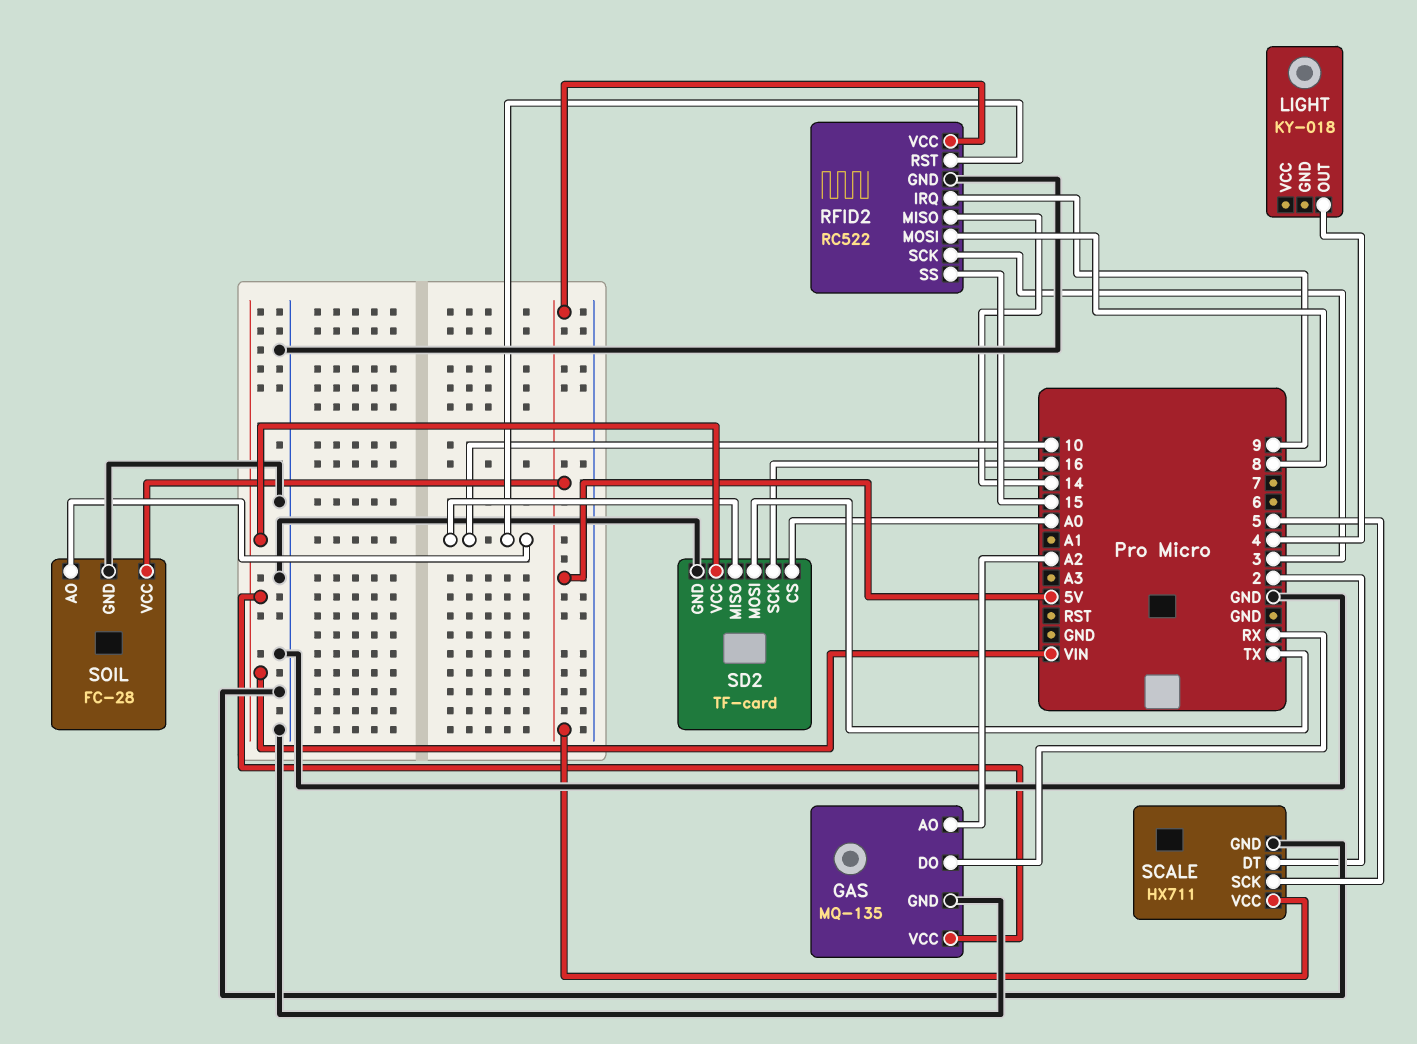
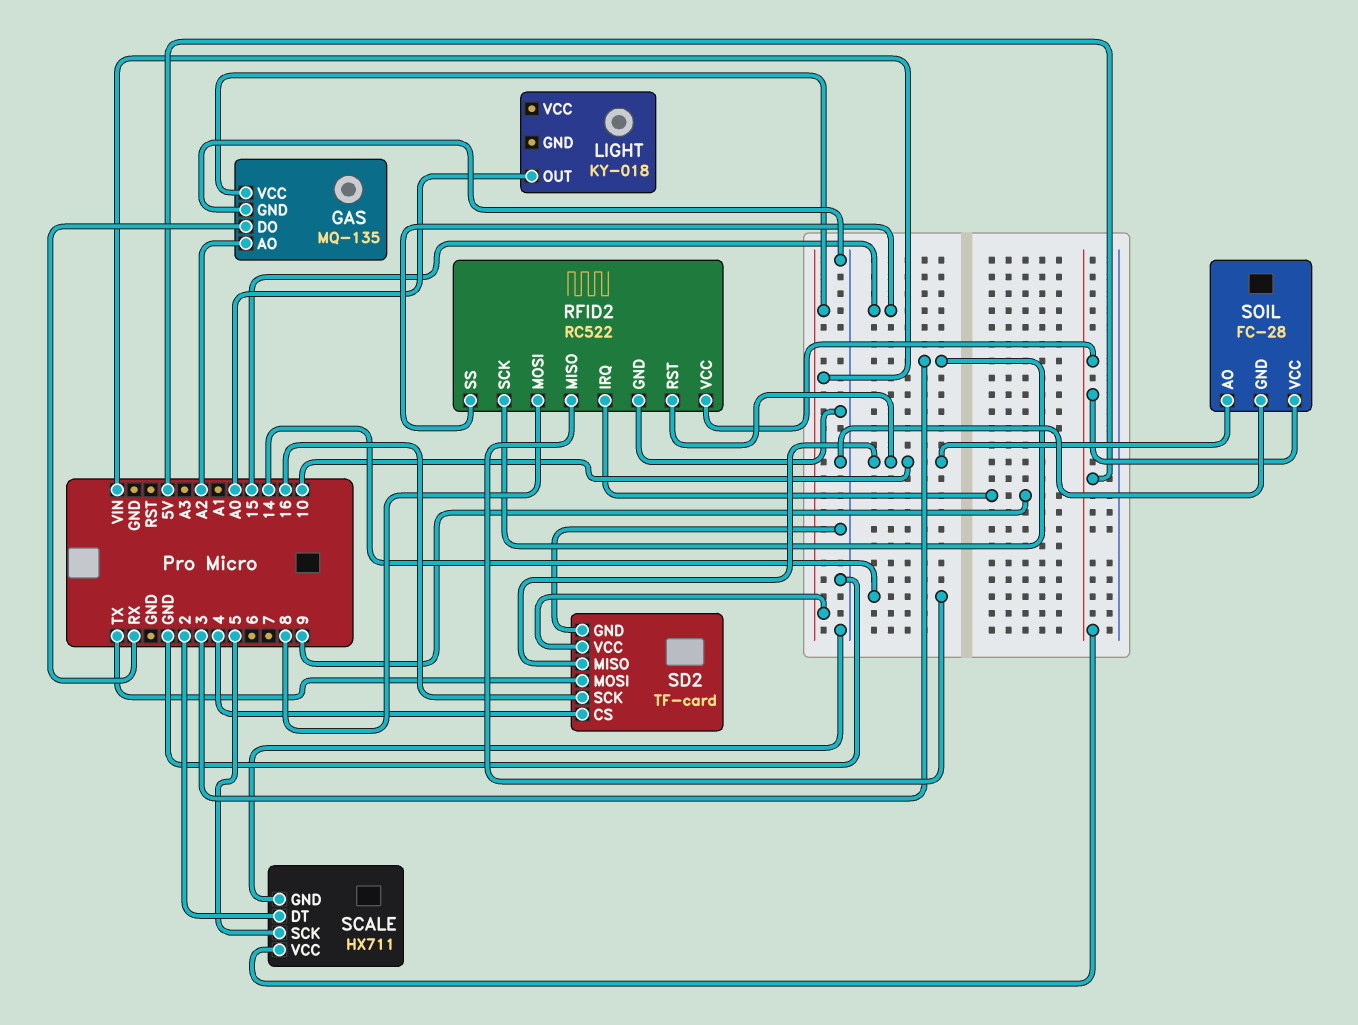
LIGHT pin OUT: 4 -> A0
SD2 pin CS: A0 -> 4

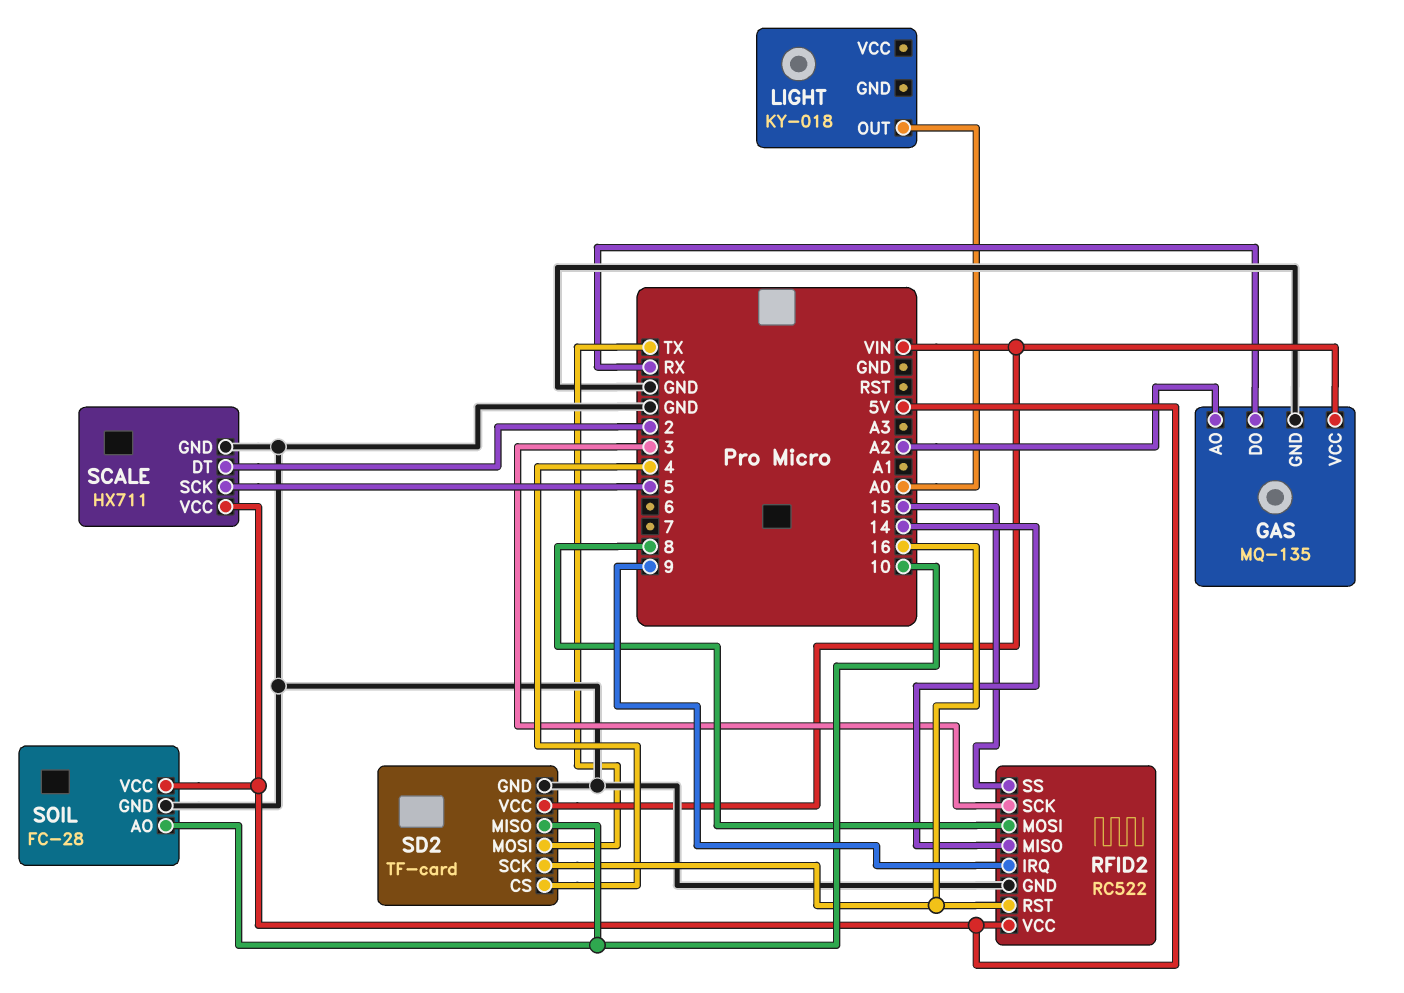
RFID2 pin RST: 10 -> 16

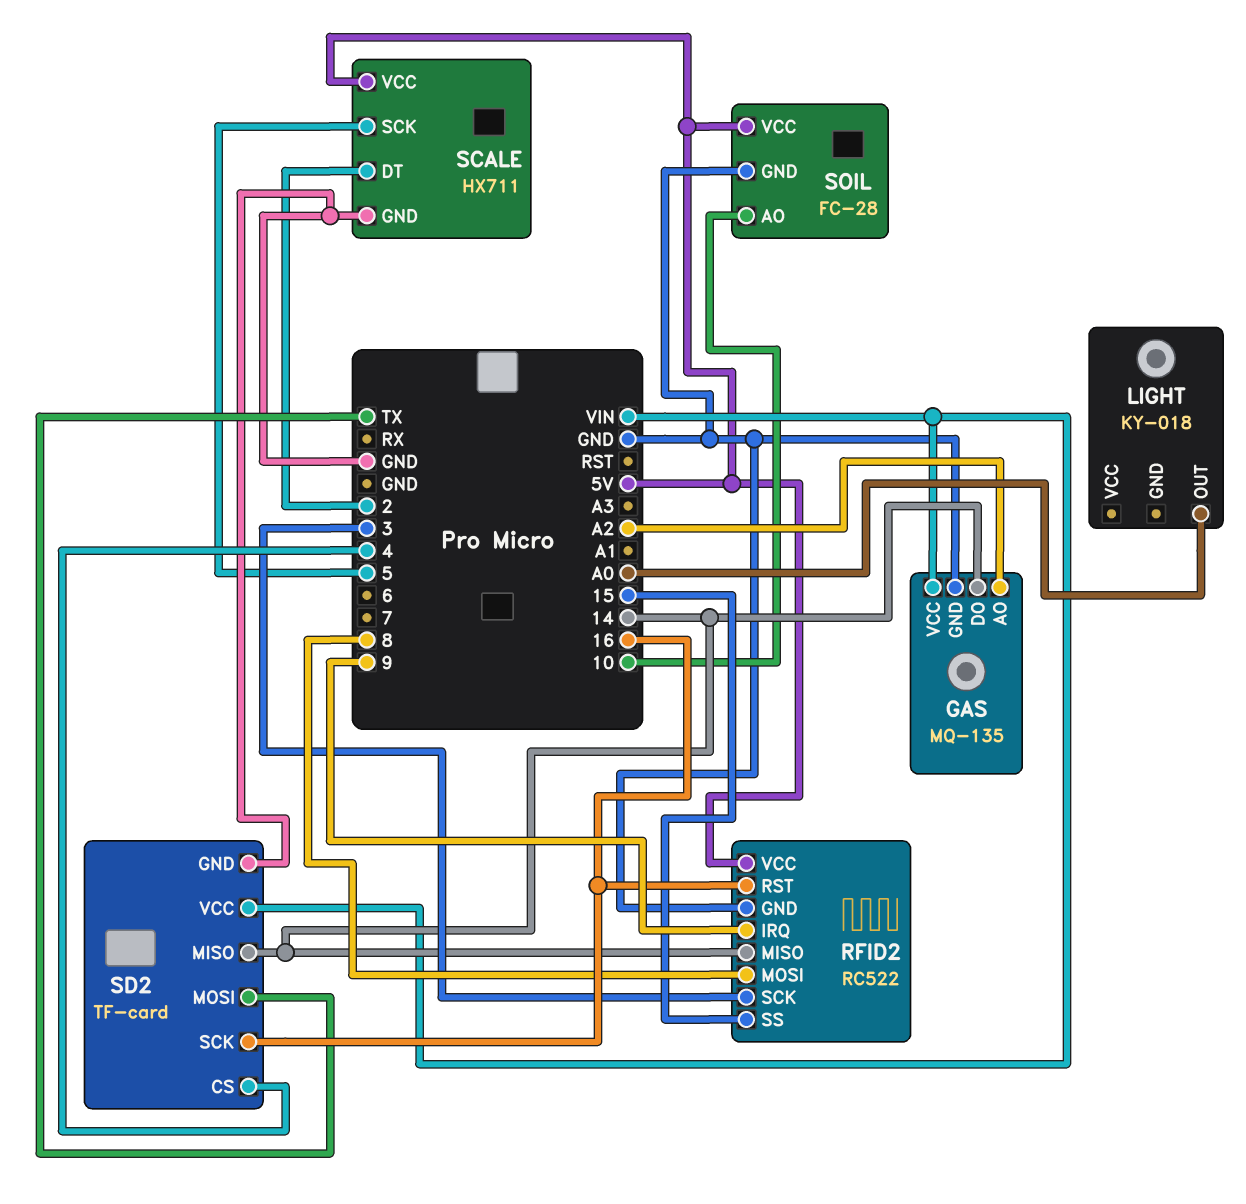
GAS pin DO: RX -> 14
SD2 pin MISO: 10 -> 14

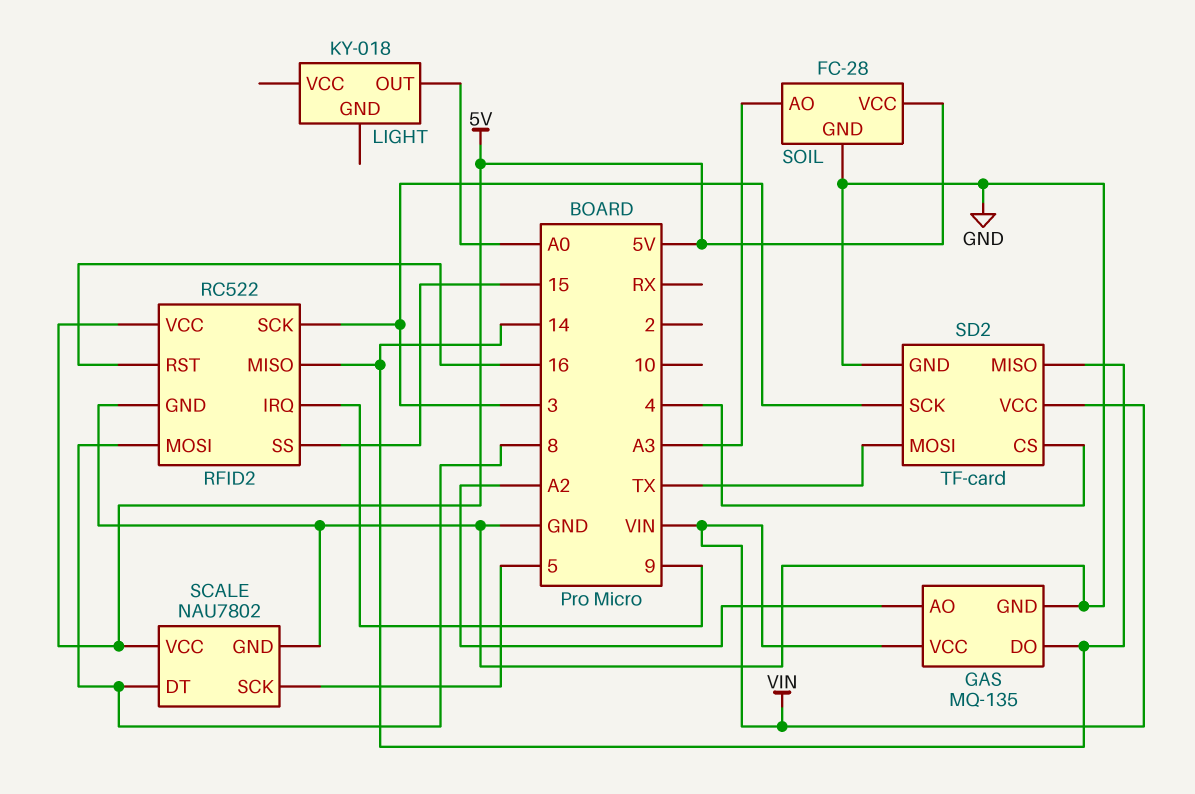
SCALE: HX711 -> NAU7802
SCALE pin DT: 2 -> 8
SD2 pin SCK: 16 -> 3
SOIL pin AO: 10 -> A3

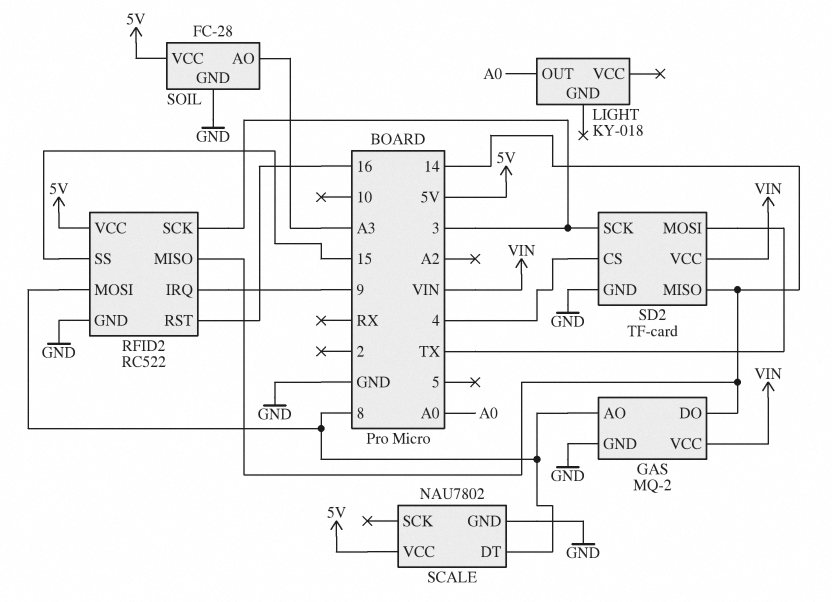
GAS: MQ-135 -> MQ-2
GAS pin AO: A2 -> 8
SCALE pin SCK: 5 -> none

